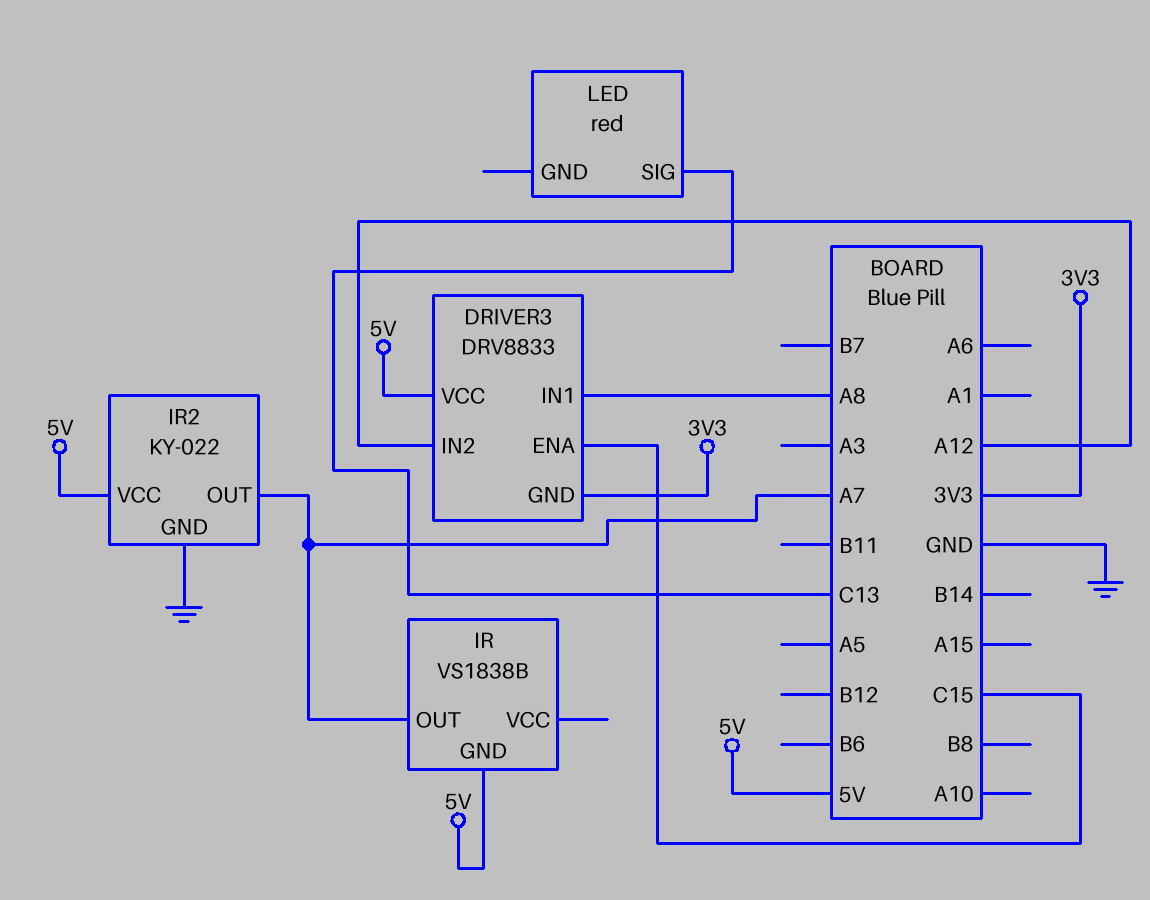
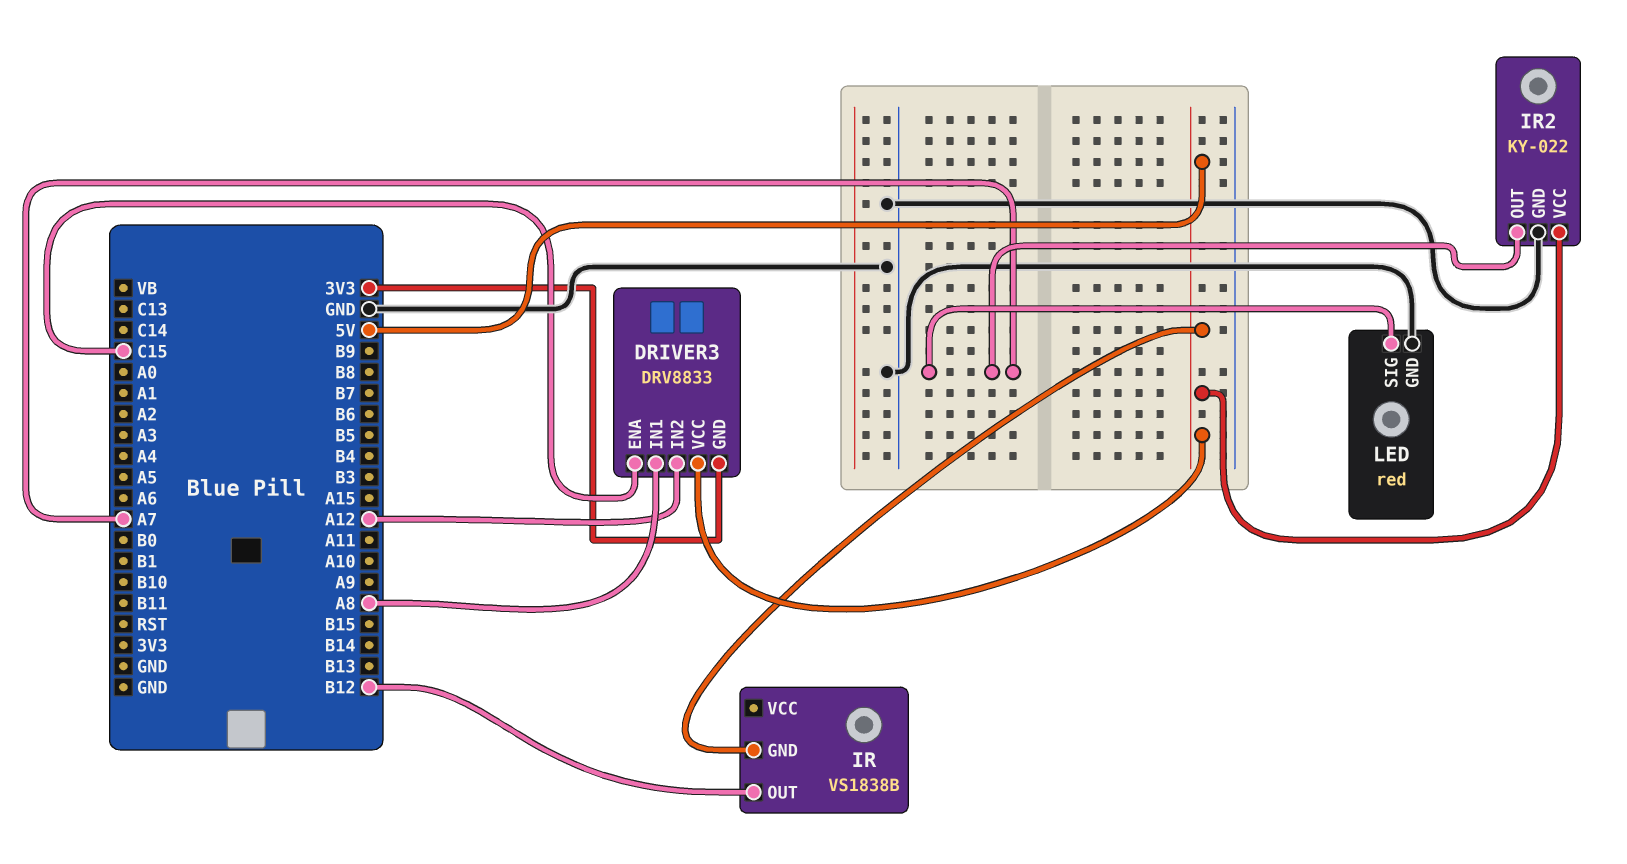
IR pin OUT: A7 -> B12
LED pin GND: none -> GND
LED pin SIG: C13 -> A7

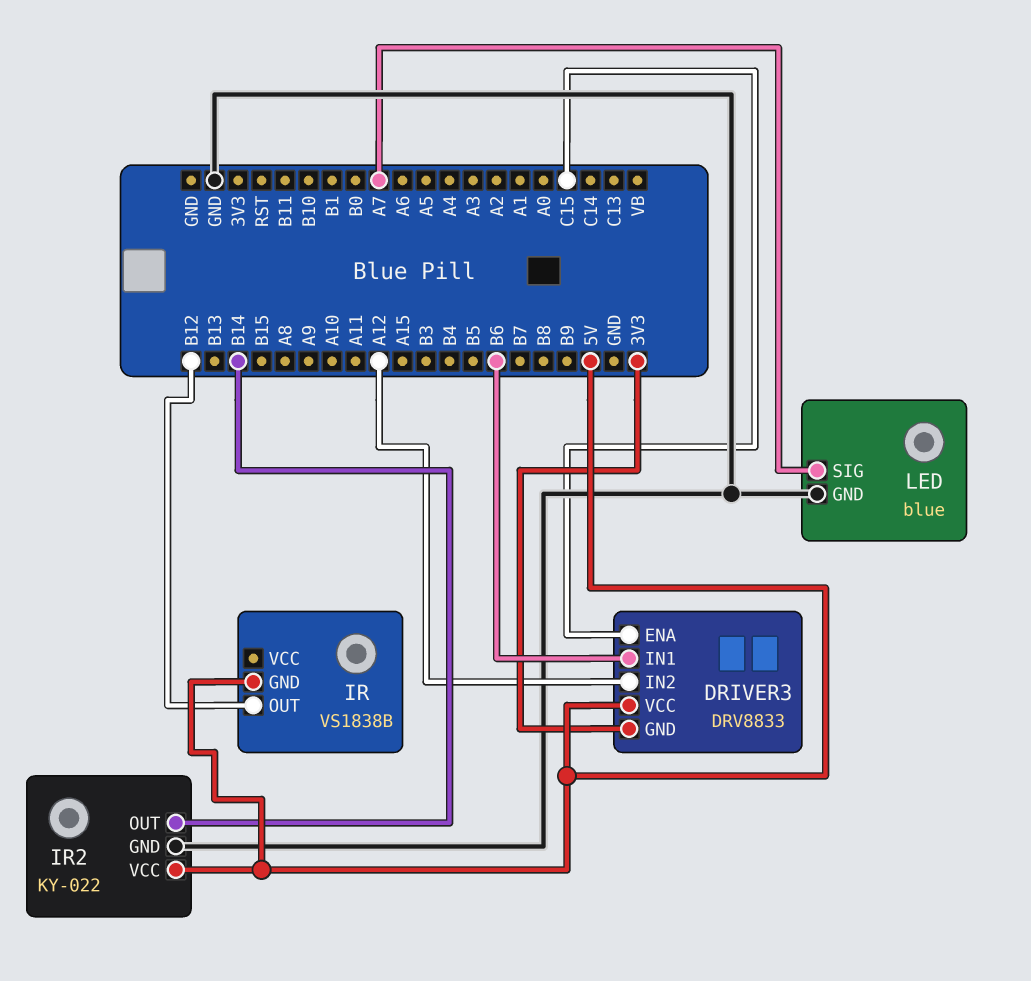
DRIVER3 pin IN1: A8 -> B6
IR2 pin OUT: A7 -> B14
LED: red -> blue

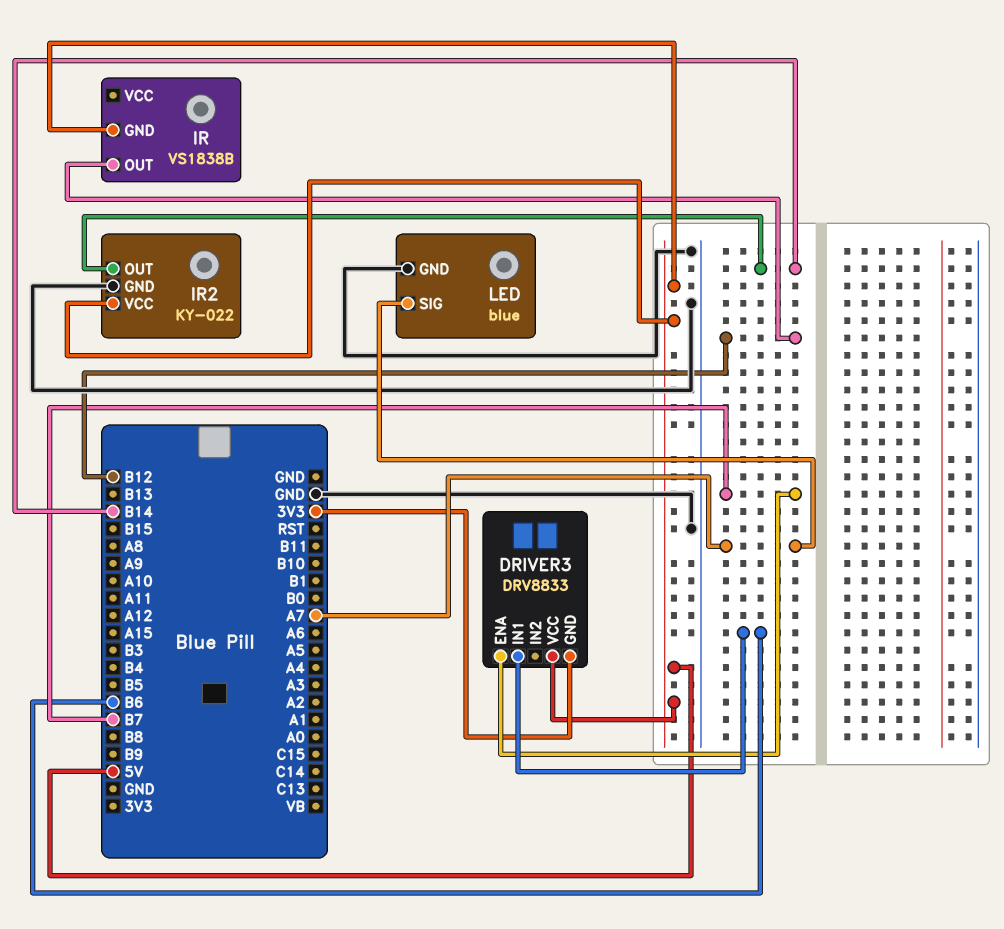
DRIVER3 pin ENA: C15 -> B7
DRIVER3 pin IN2: A12 -> none

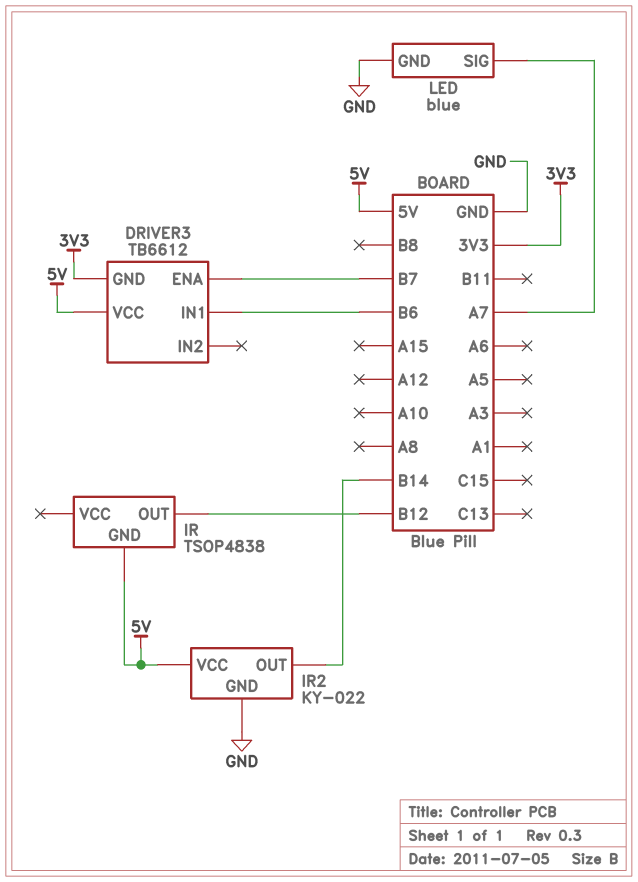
DRIVER3: DRV8833 -> TB6612
IR: VS1838B -> TSOP4838

